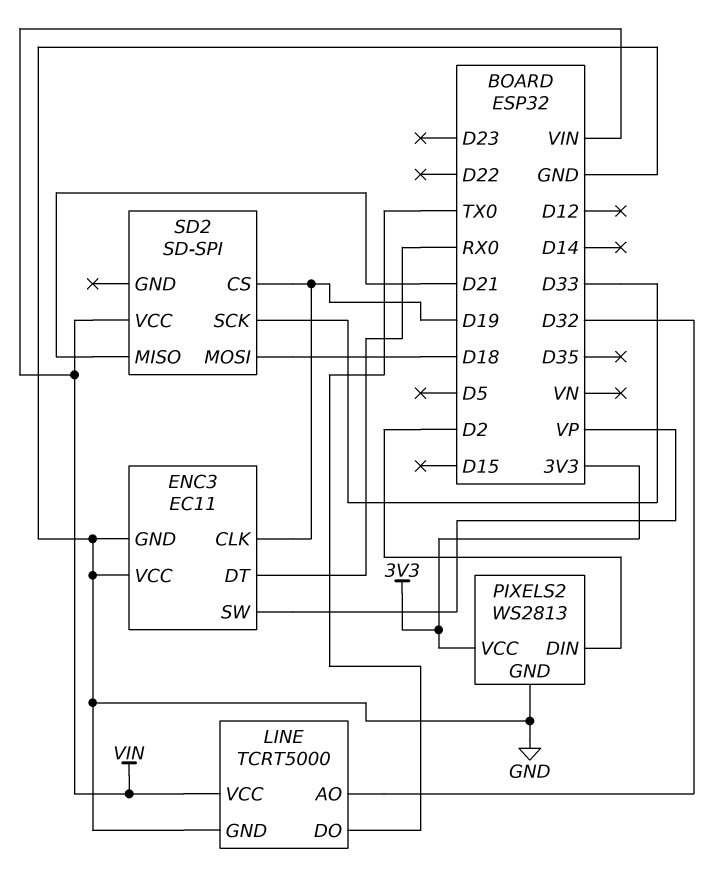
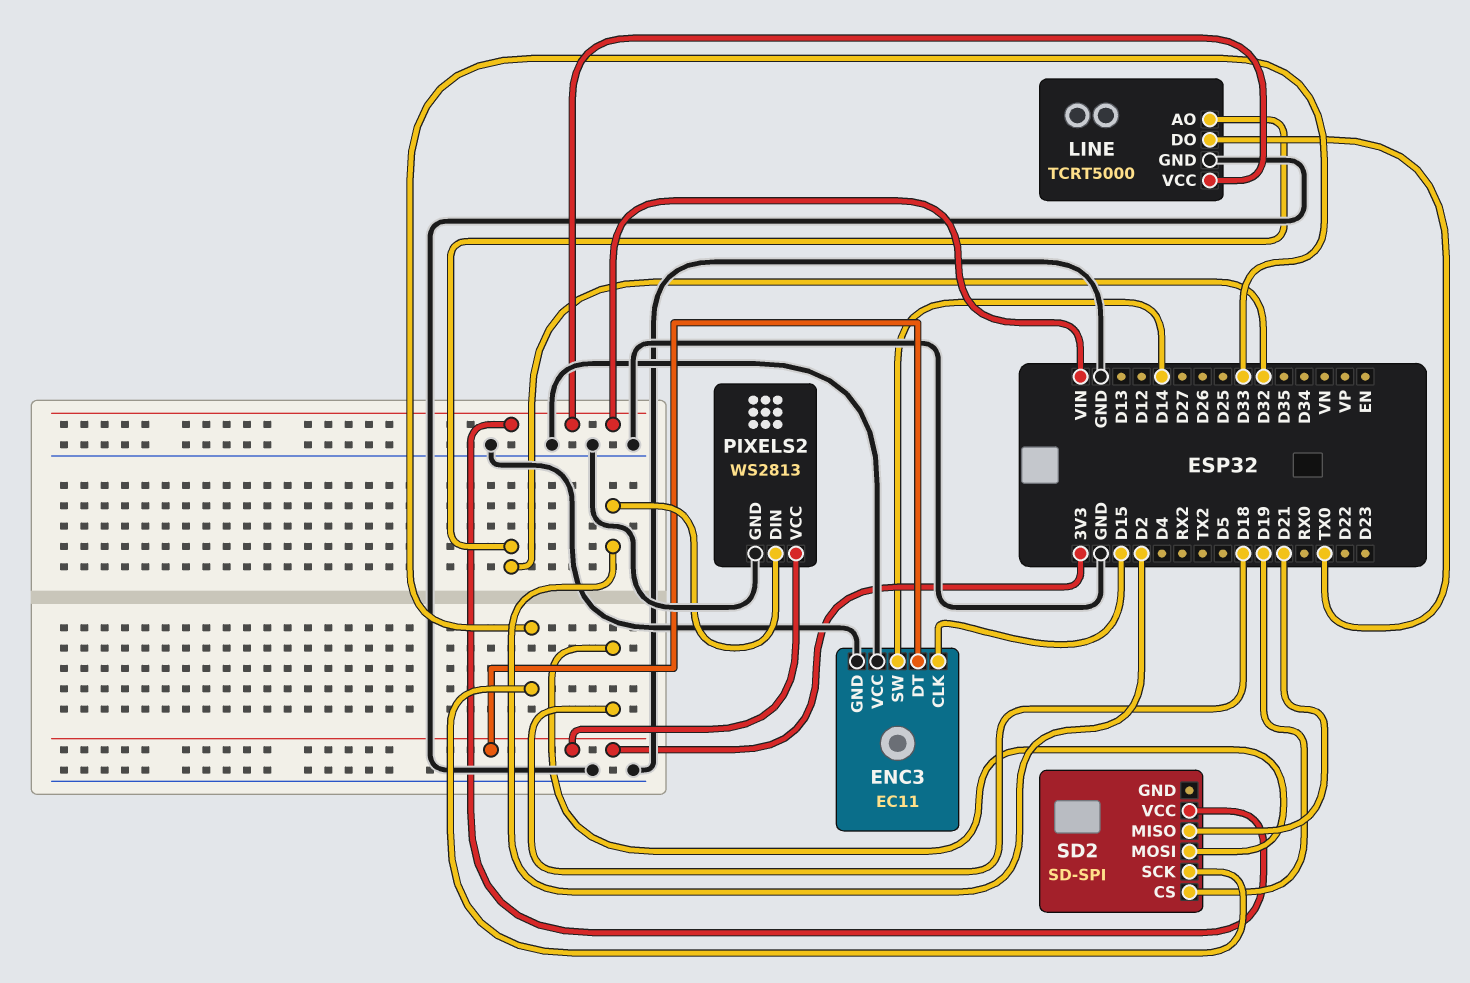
ENC3 pin CLK: D19 -> D15
ENC3 pin DT: RX0 -> 3V3
ENC3 pin SW: VP -> D14

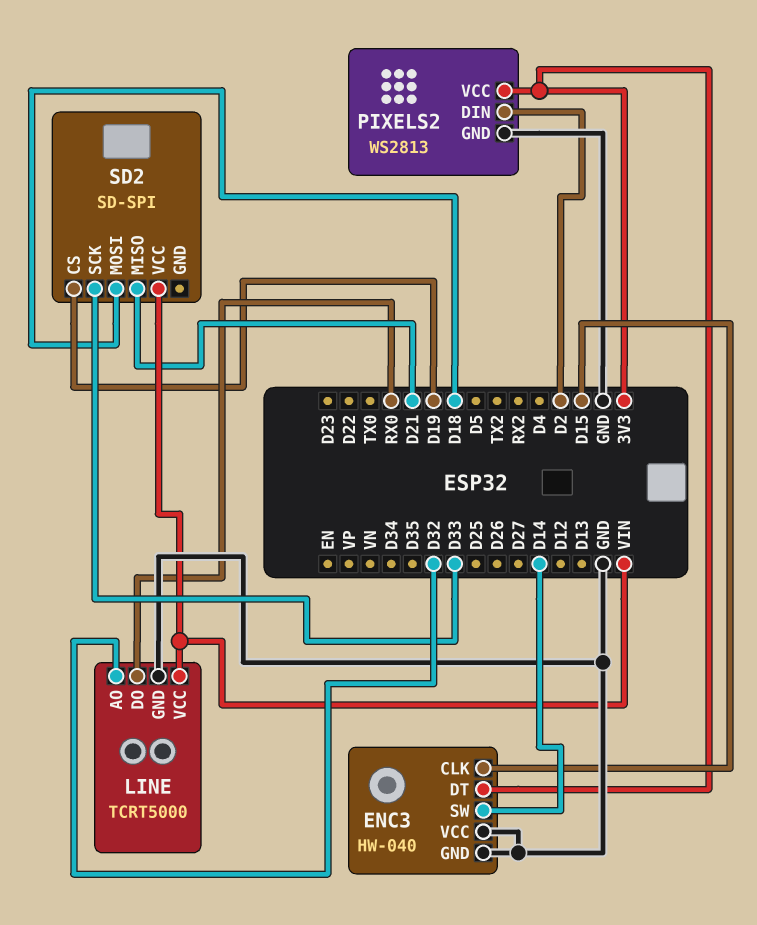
ENC3: EC11 -> HW-040
LINE pin DO: TX0 -> RX0

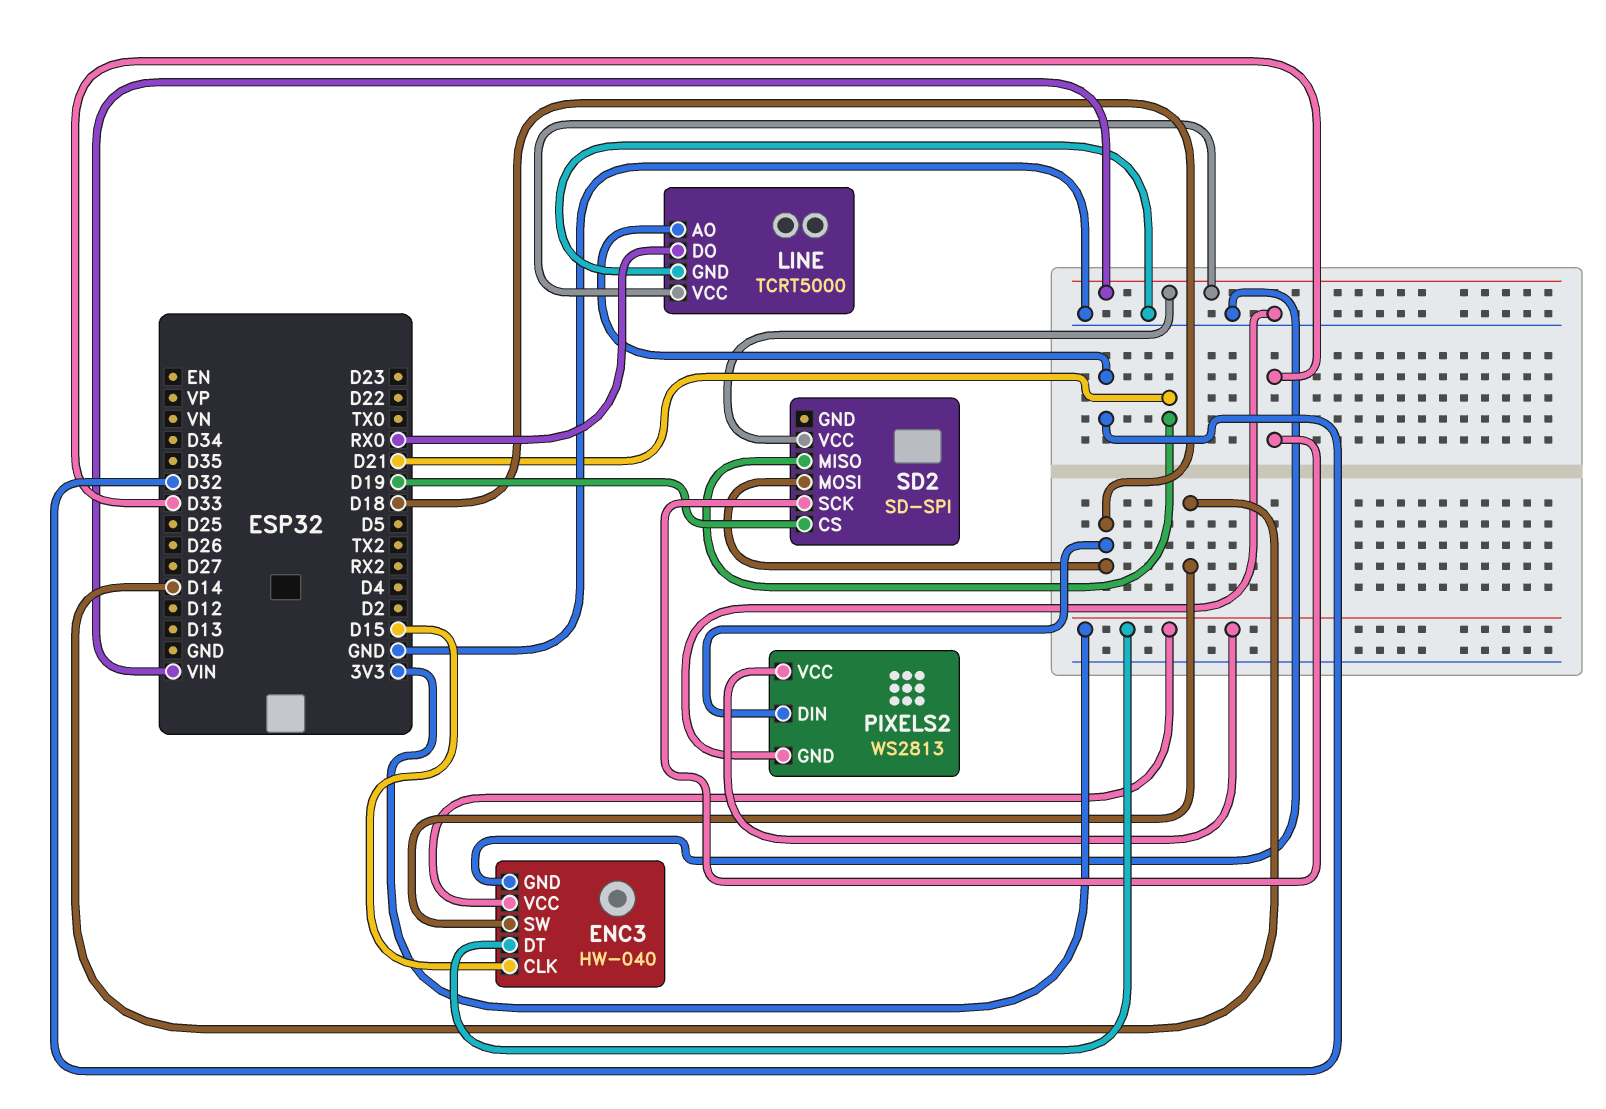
ENC3 pin VCC: GND -> 3V3
PIXELS2 pin DIN: D2 -> D18

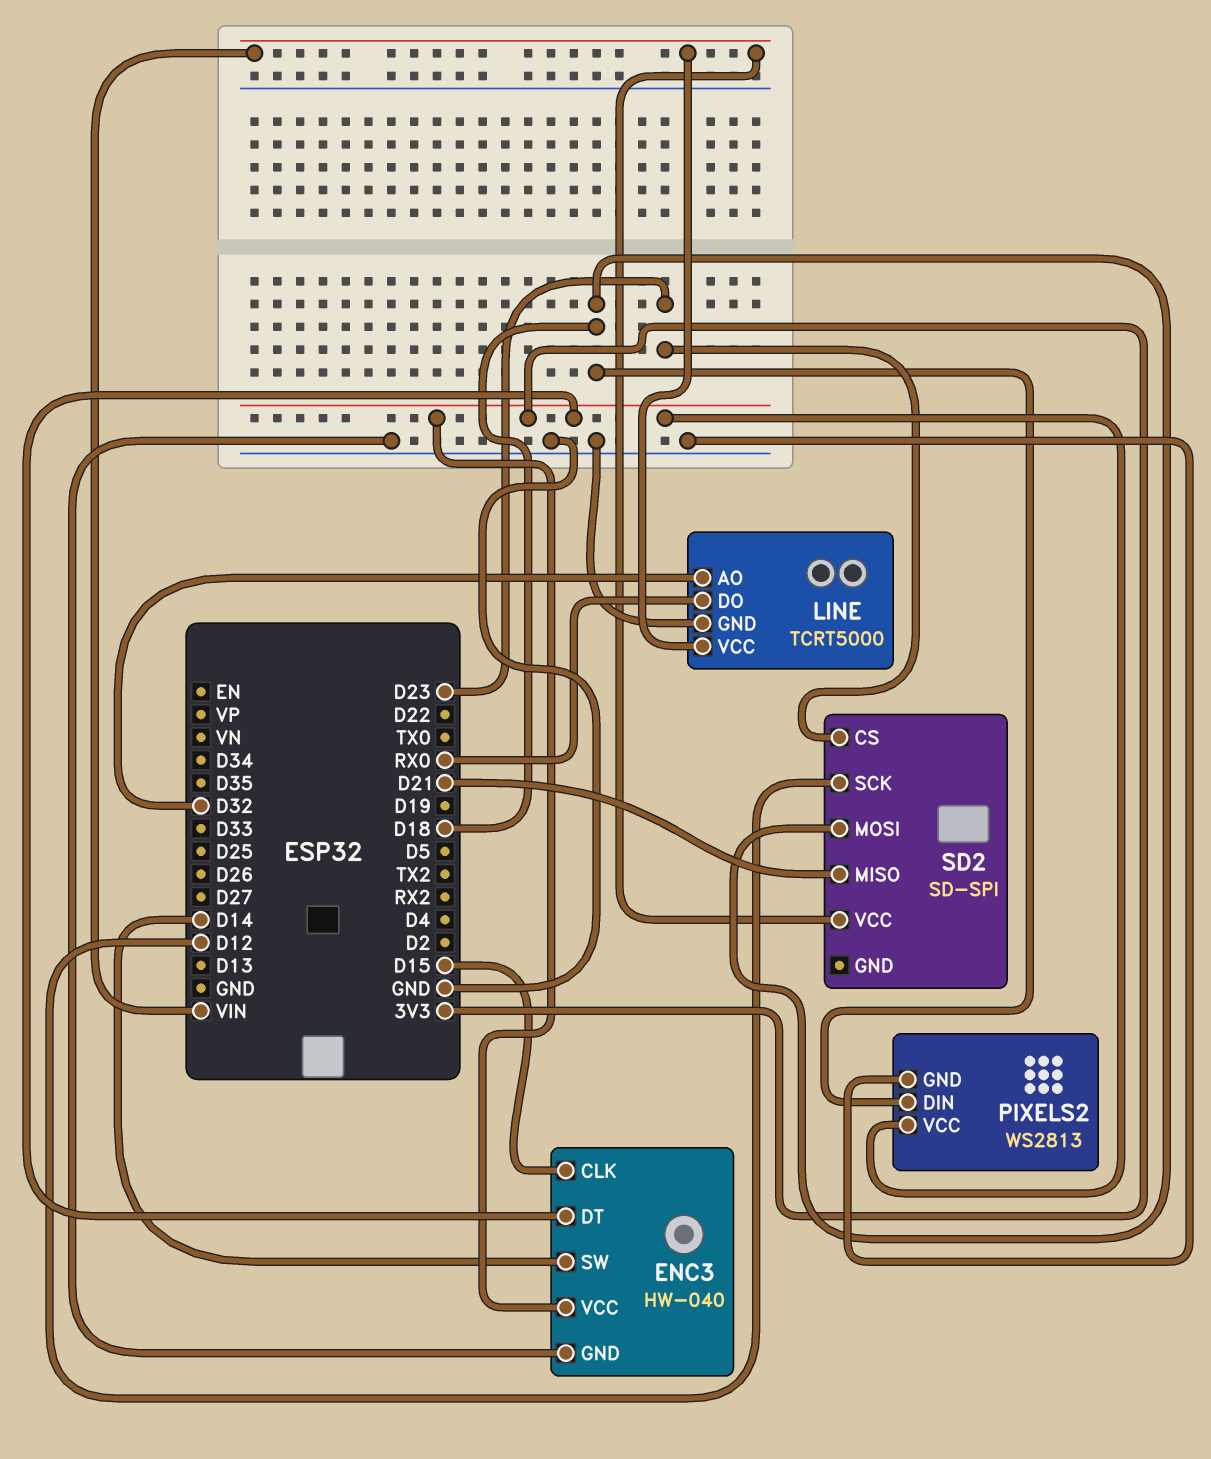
SD2 pin CS: D19 -> D23
SD2 pin SCK: D33 -> D12

